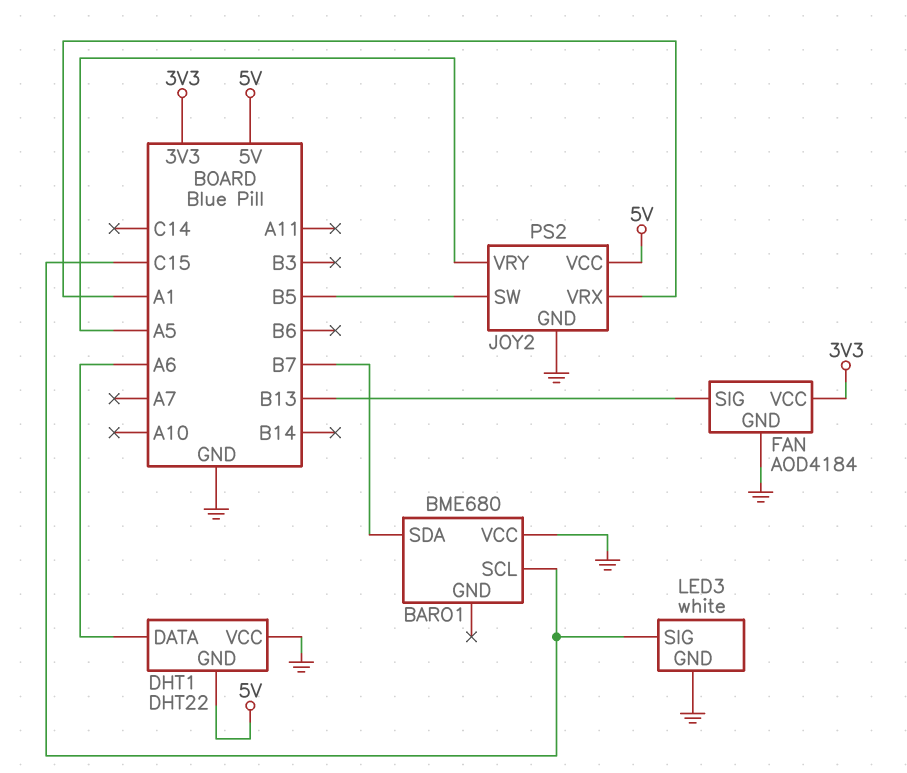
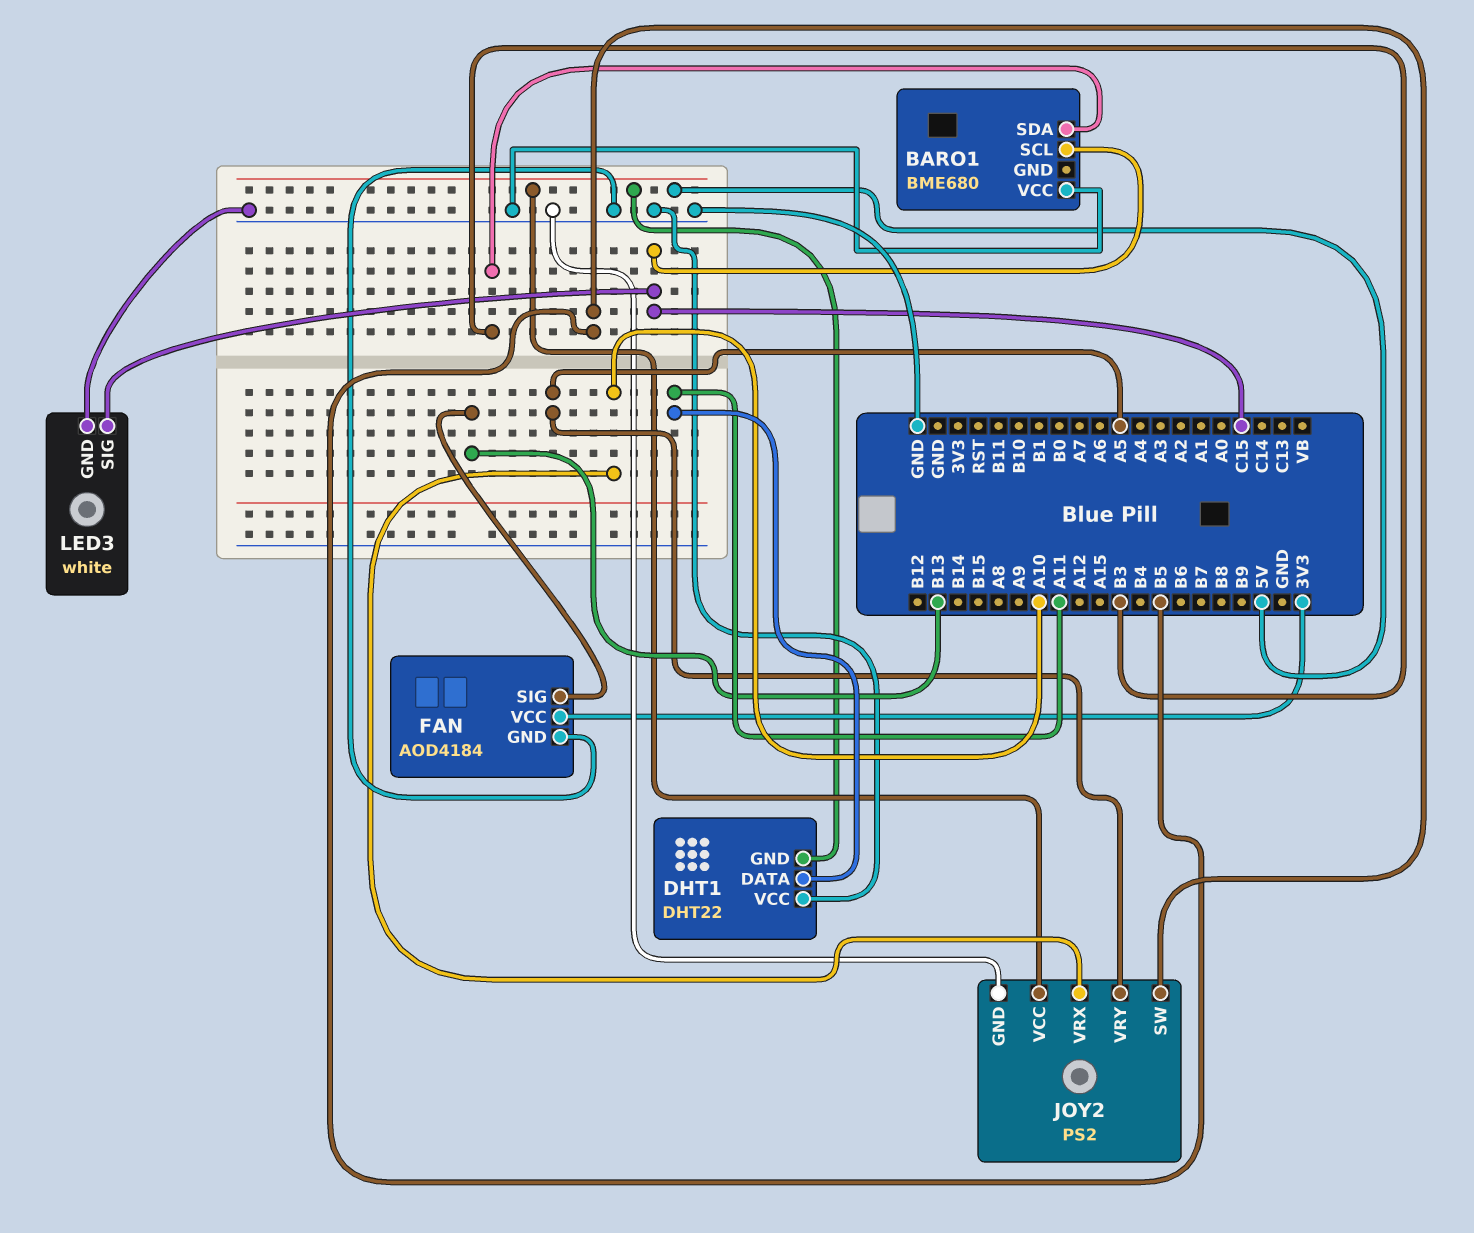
BARO1 pin SDA: B7 -> B3
DHT1 pin DATA: A6 -> A11
JOY2 pin VRX: A1 -> A10

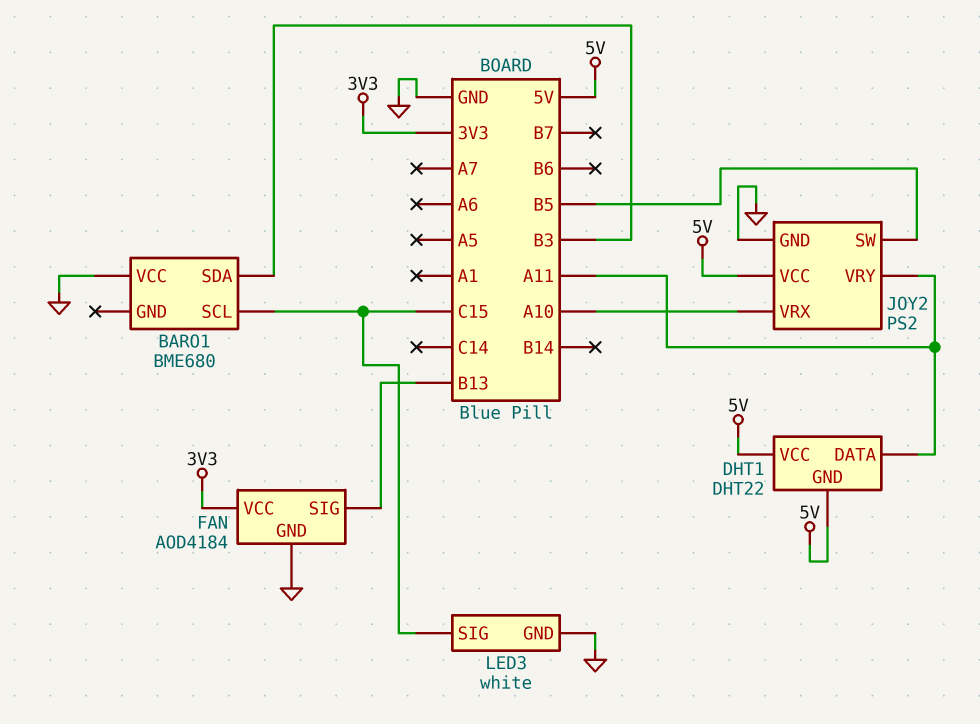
DHT1 pin VCC: GND -> 5V
JOY2 pin VRY: A5 -> A11

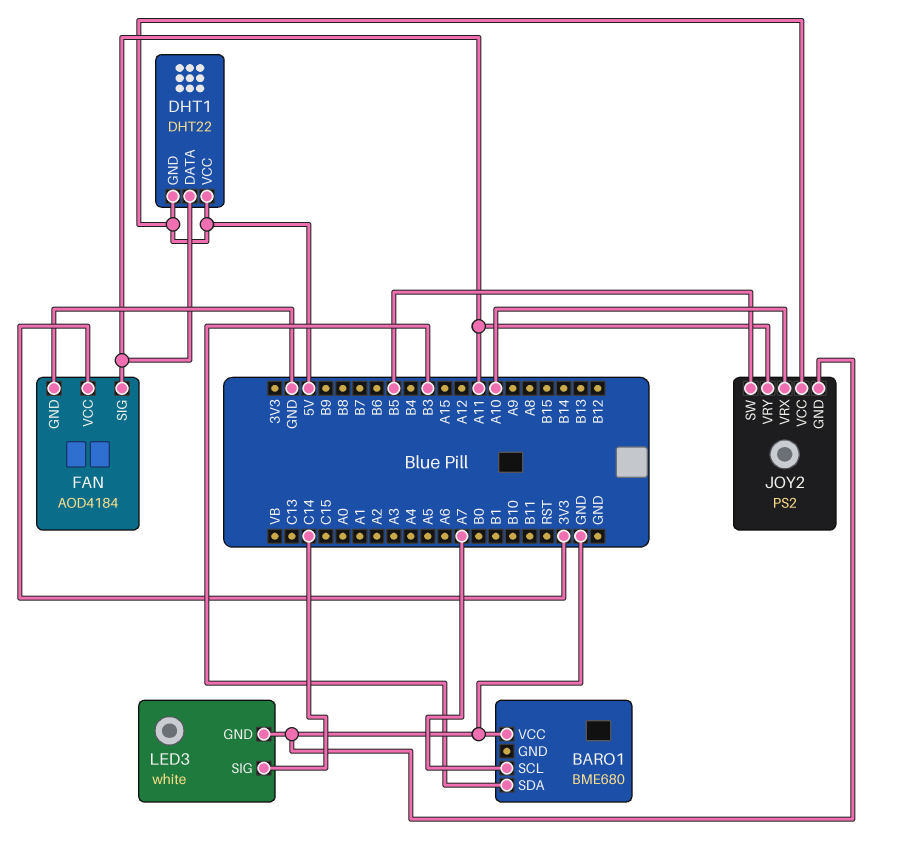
BARO1 pin SCL: C15 -> A7
FAN pin SIG: B13 -> A11
LED3 pin SIG: C15 -> C14

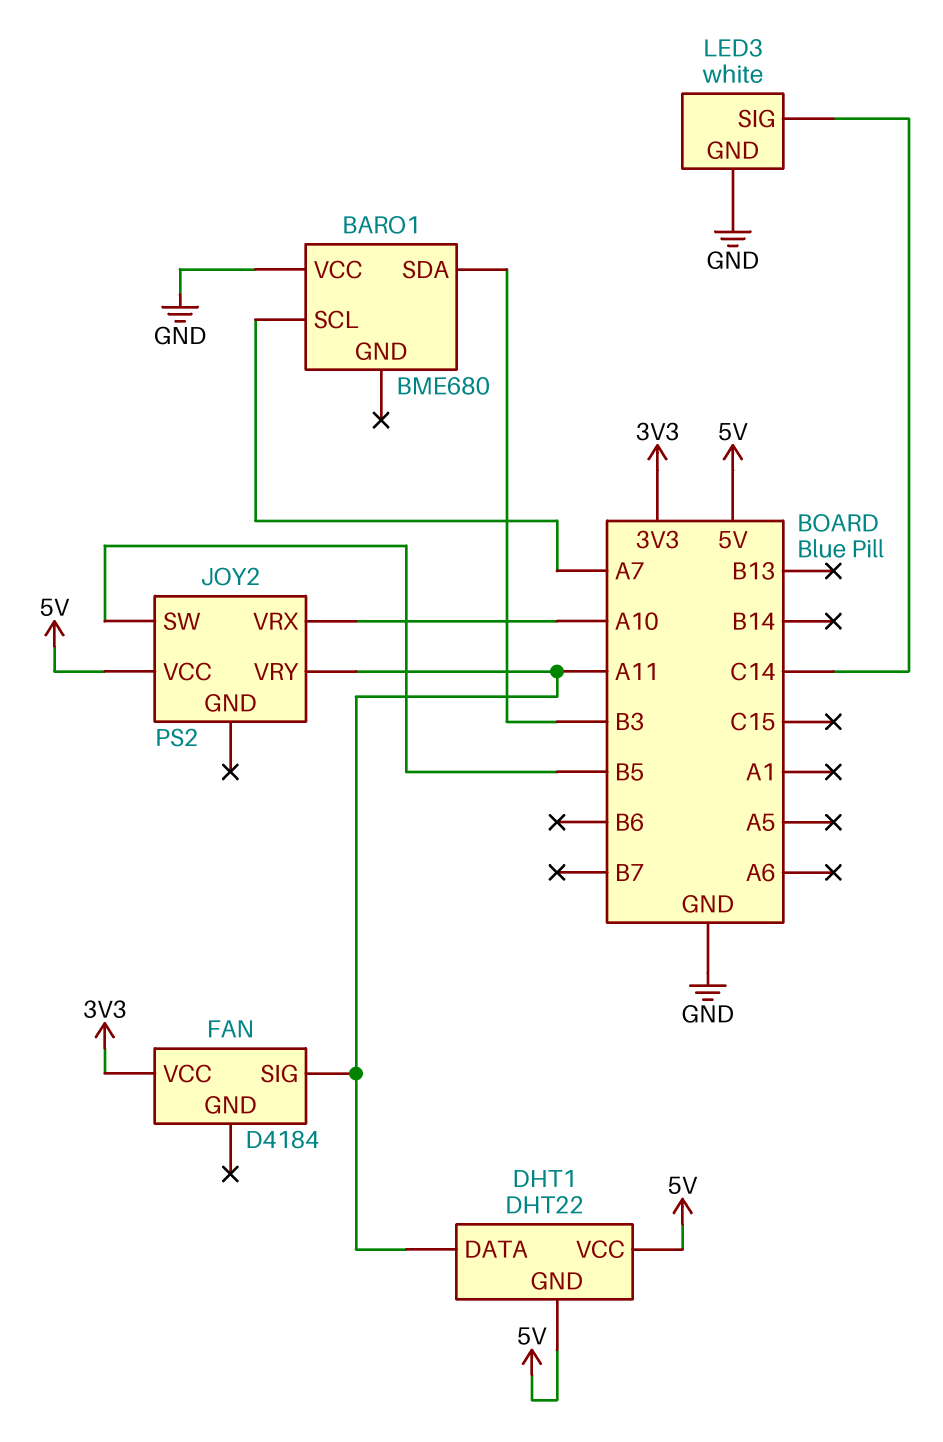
FAN: AOD4184 -> D4184
FAN pin GND: GND -> none
JOY2 pin GND: GND -> none

